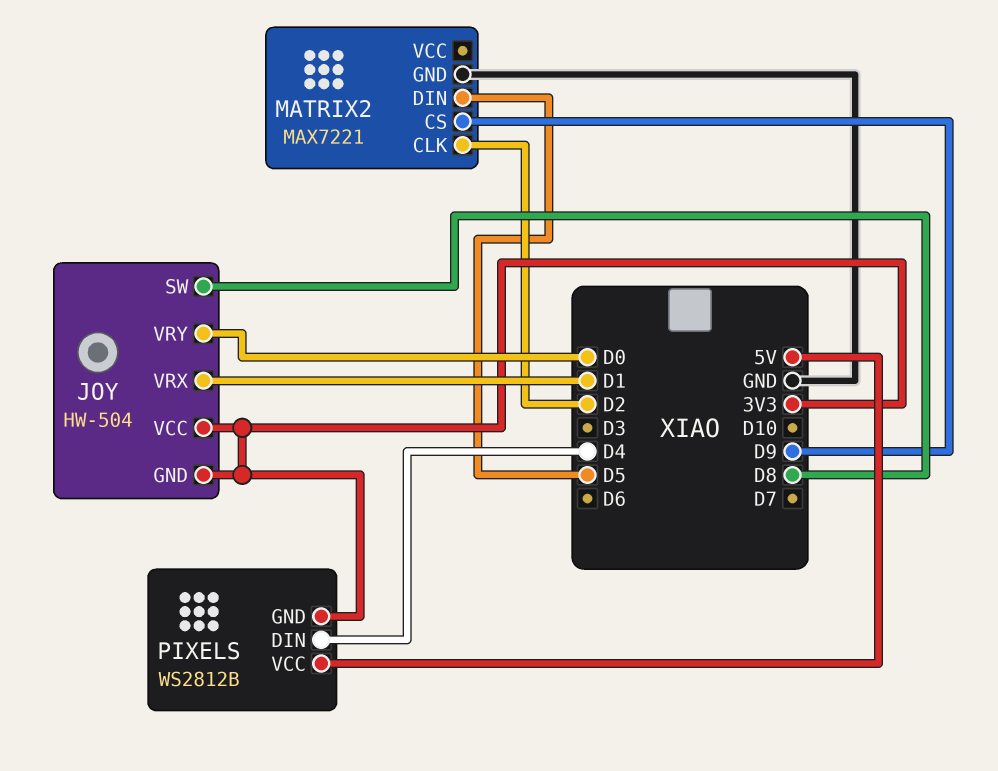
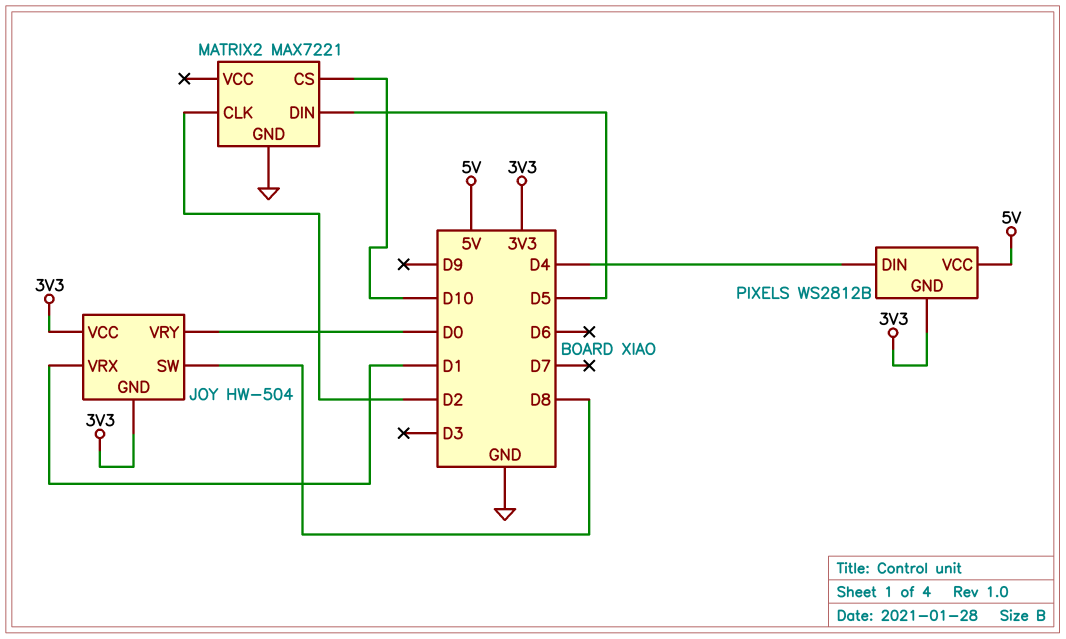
MATRIX2 pin CS: D9 -> D10

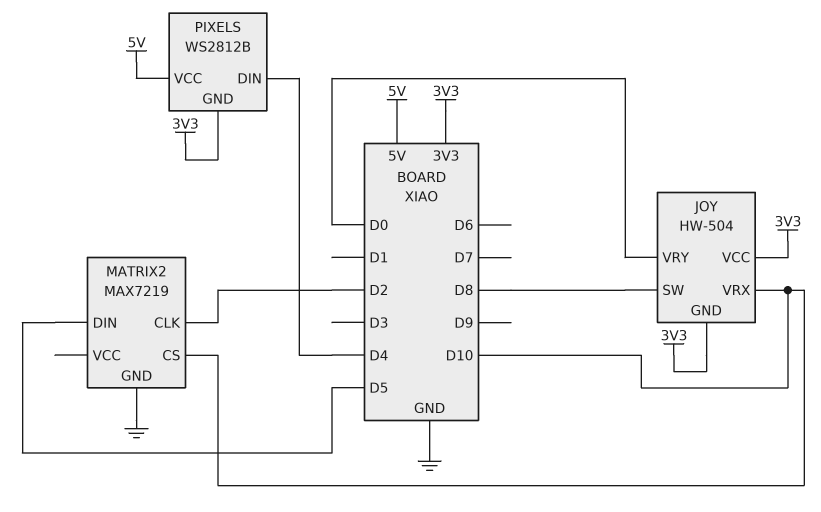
JOY pin VRX: D1 -> D10
MATRIX2: MAX7221 -> MAX7219

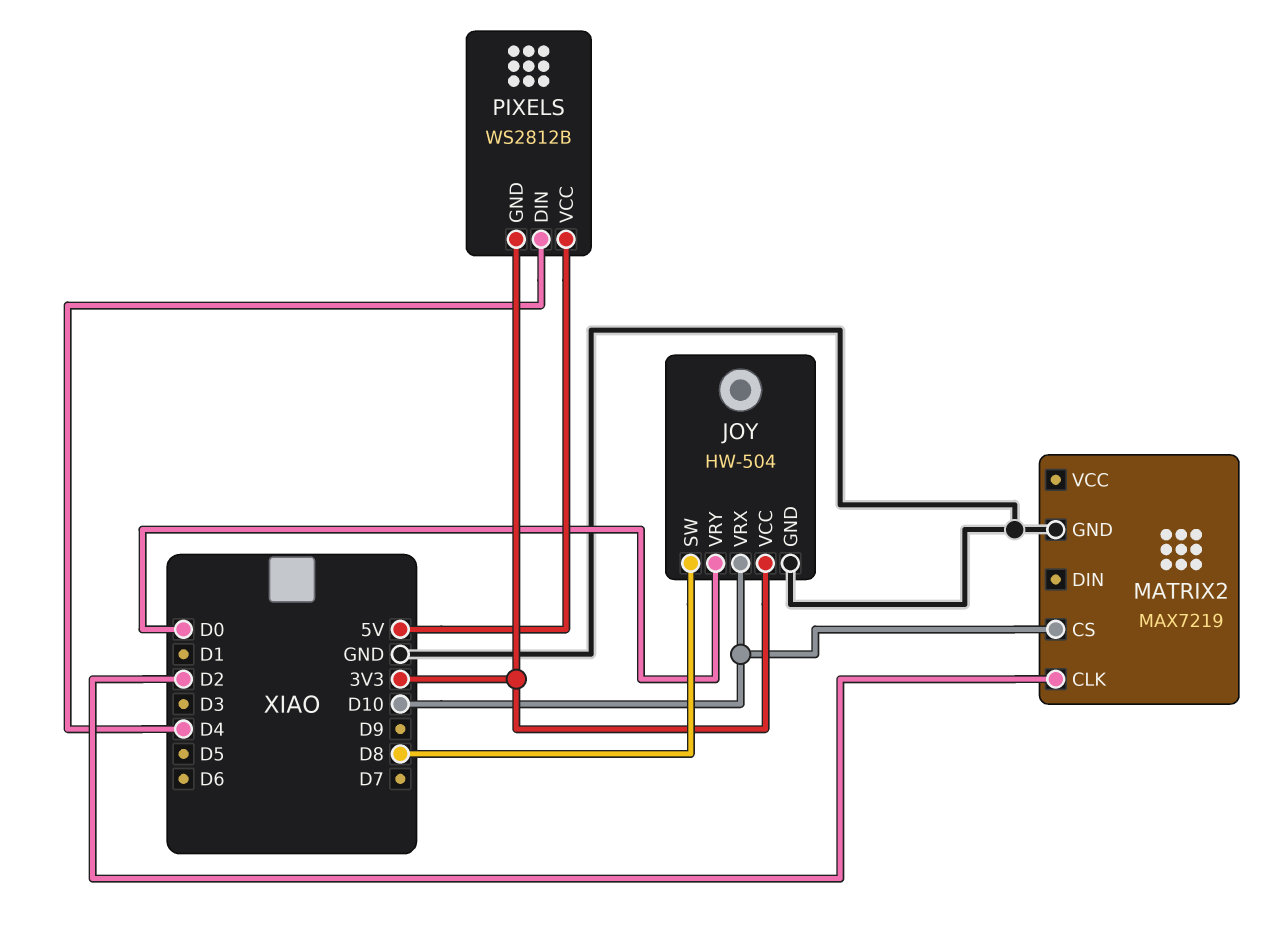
JOY pin GND: 3V3 -> GND
MATRIX2 pin DIN: D5 -> none

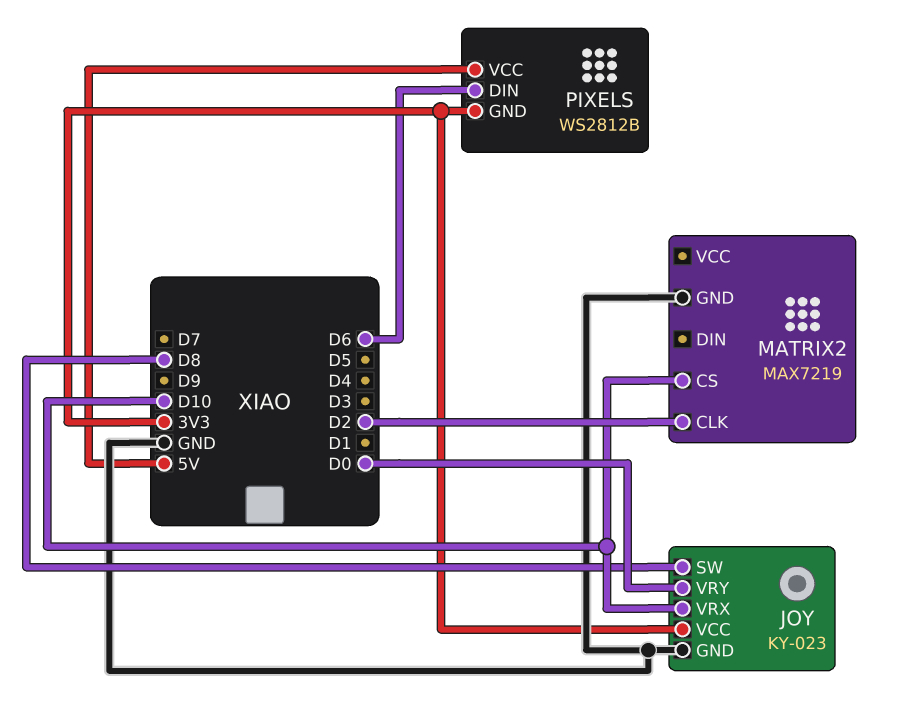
JOY: HW-504 -> KY-023
PIXELS pin DIN: D4 -> D6

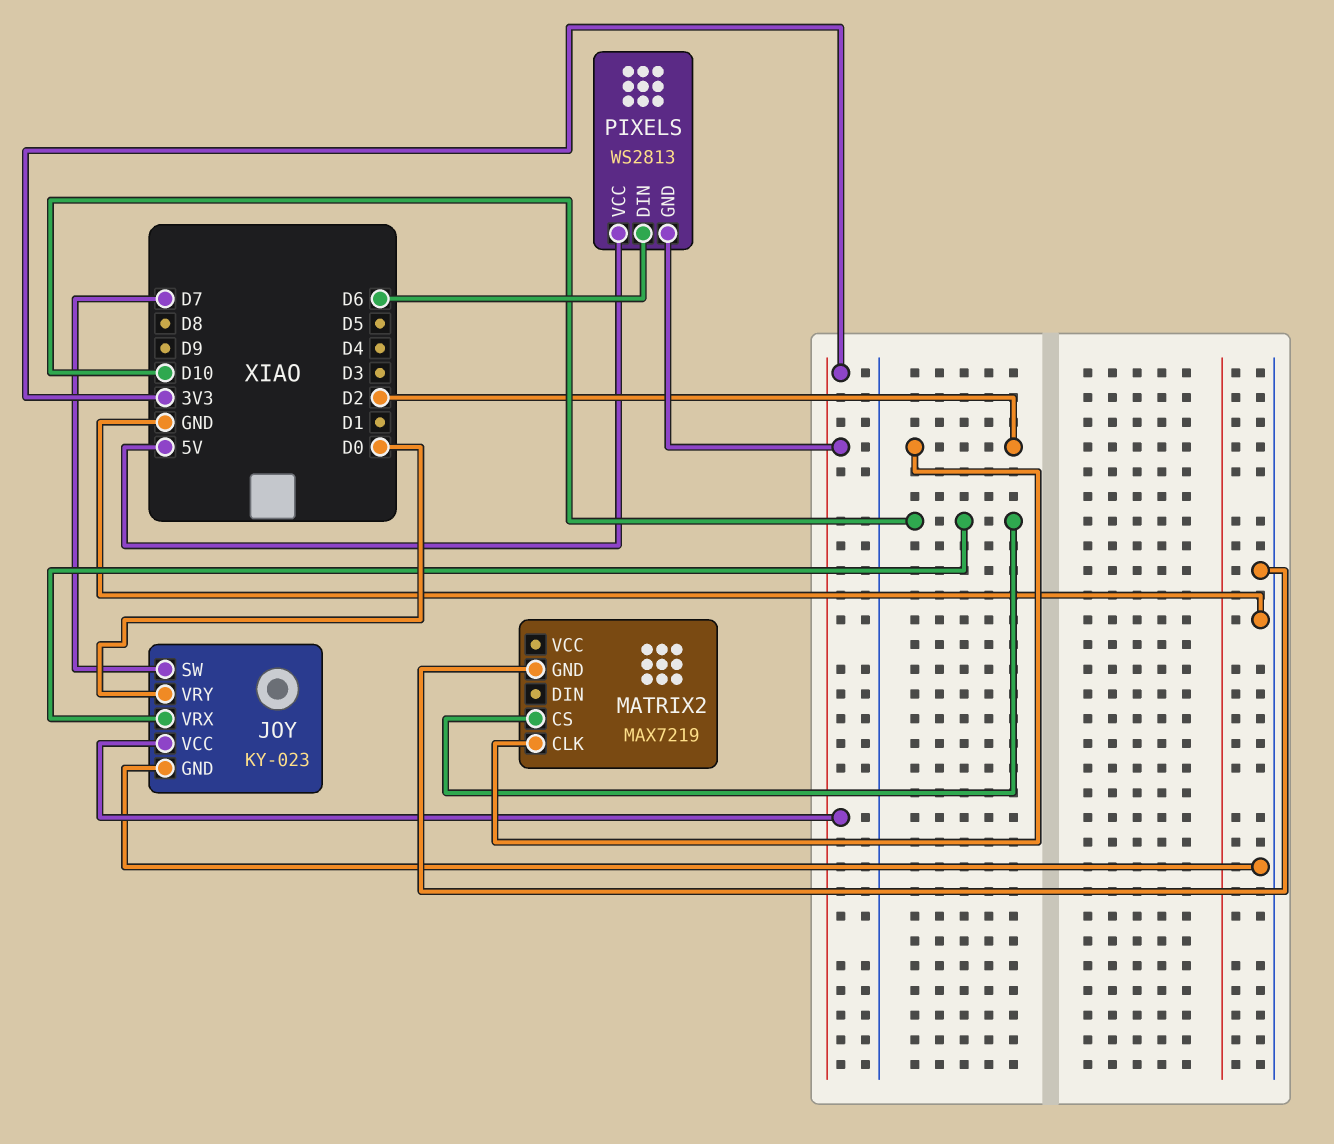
JOY pin SW: D8 -> D7
PIXELS: WS2812B -> WS2813

